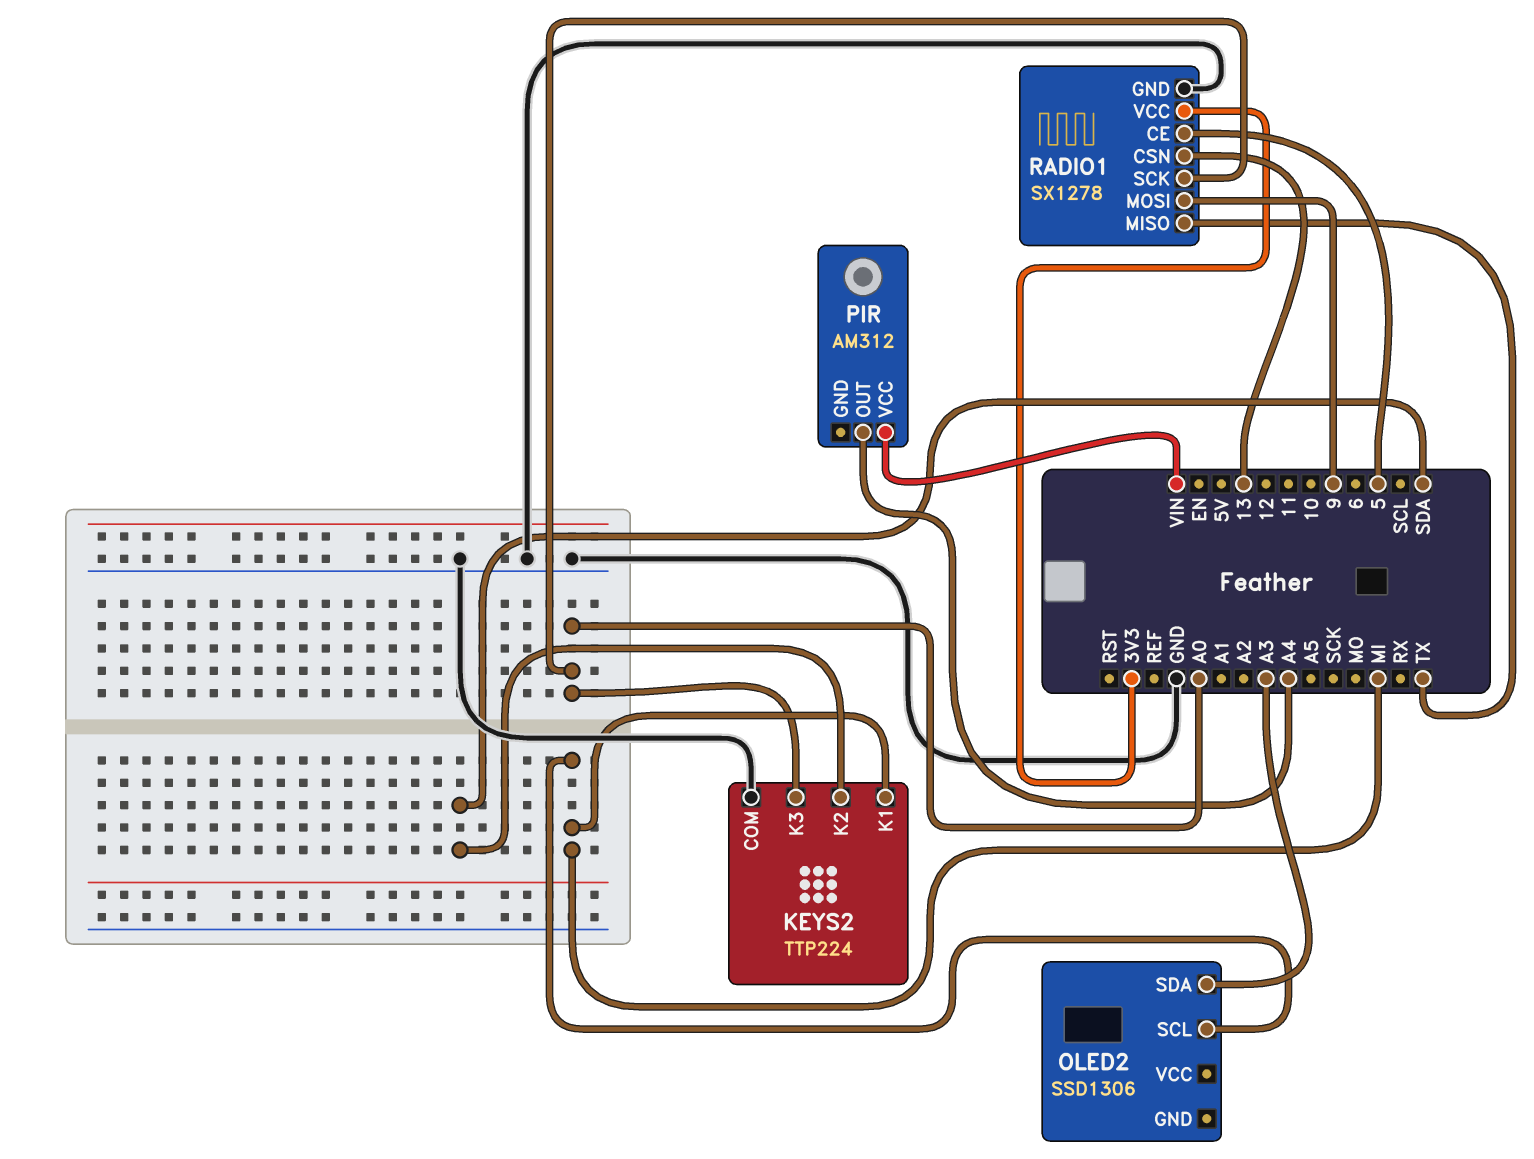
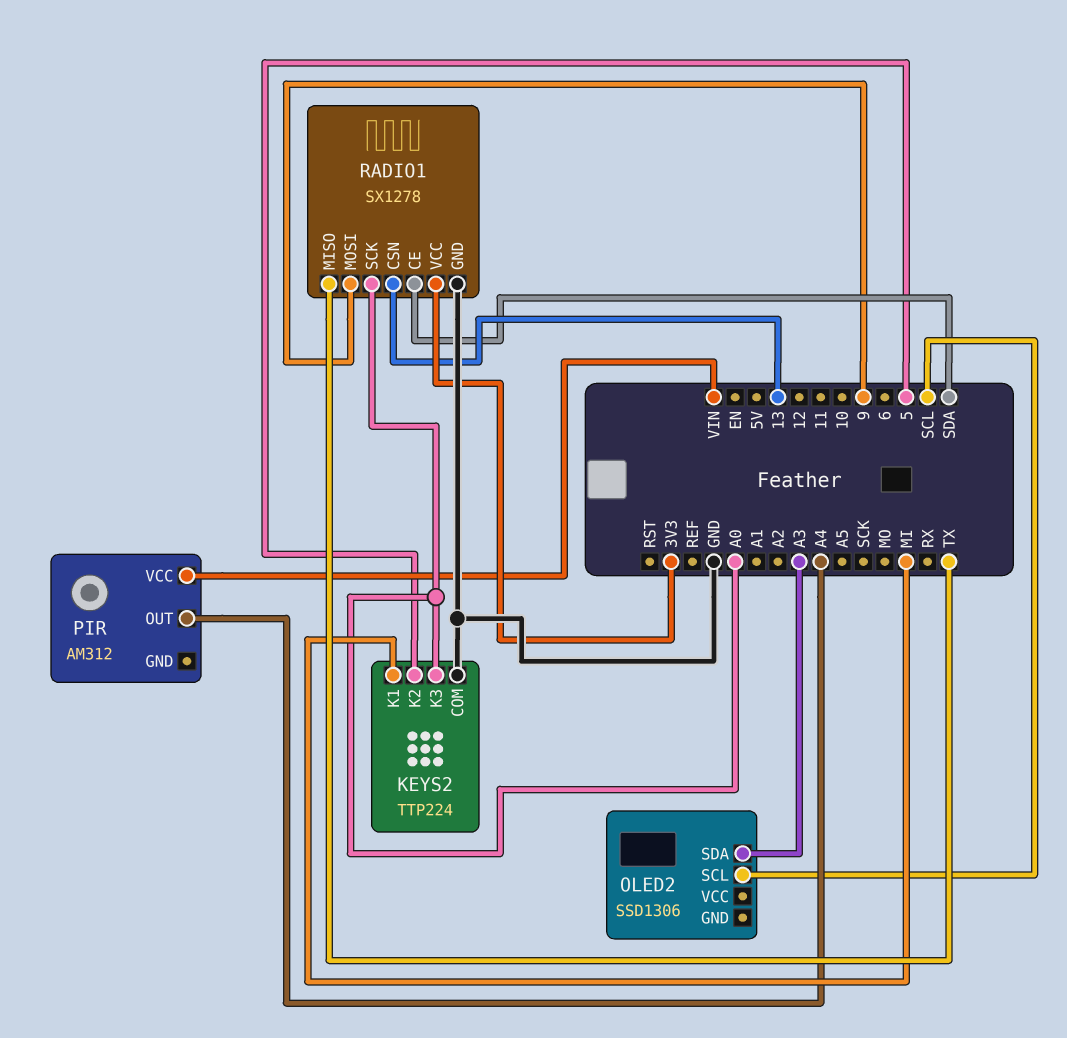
KEYS2 pin K2: SDA -> 5
OLED2 pin SCL: MI -> SCL
RADIO1 pin CE: 5 -> SDA

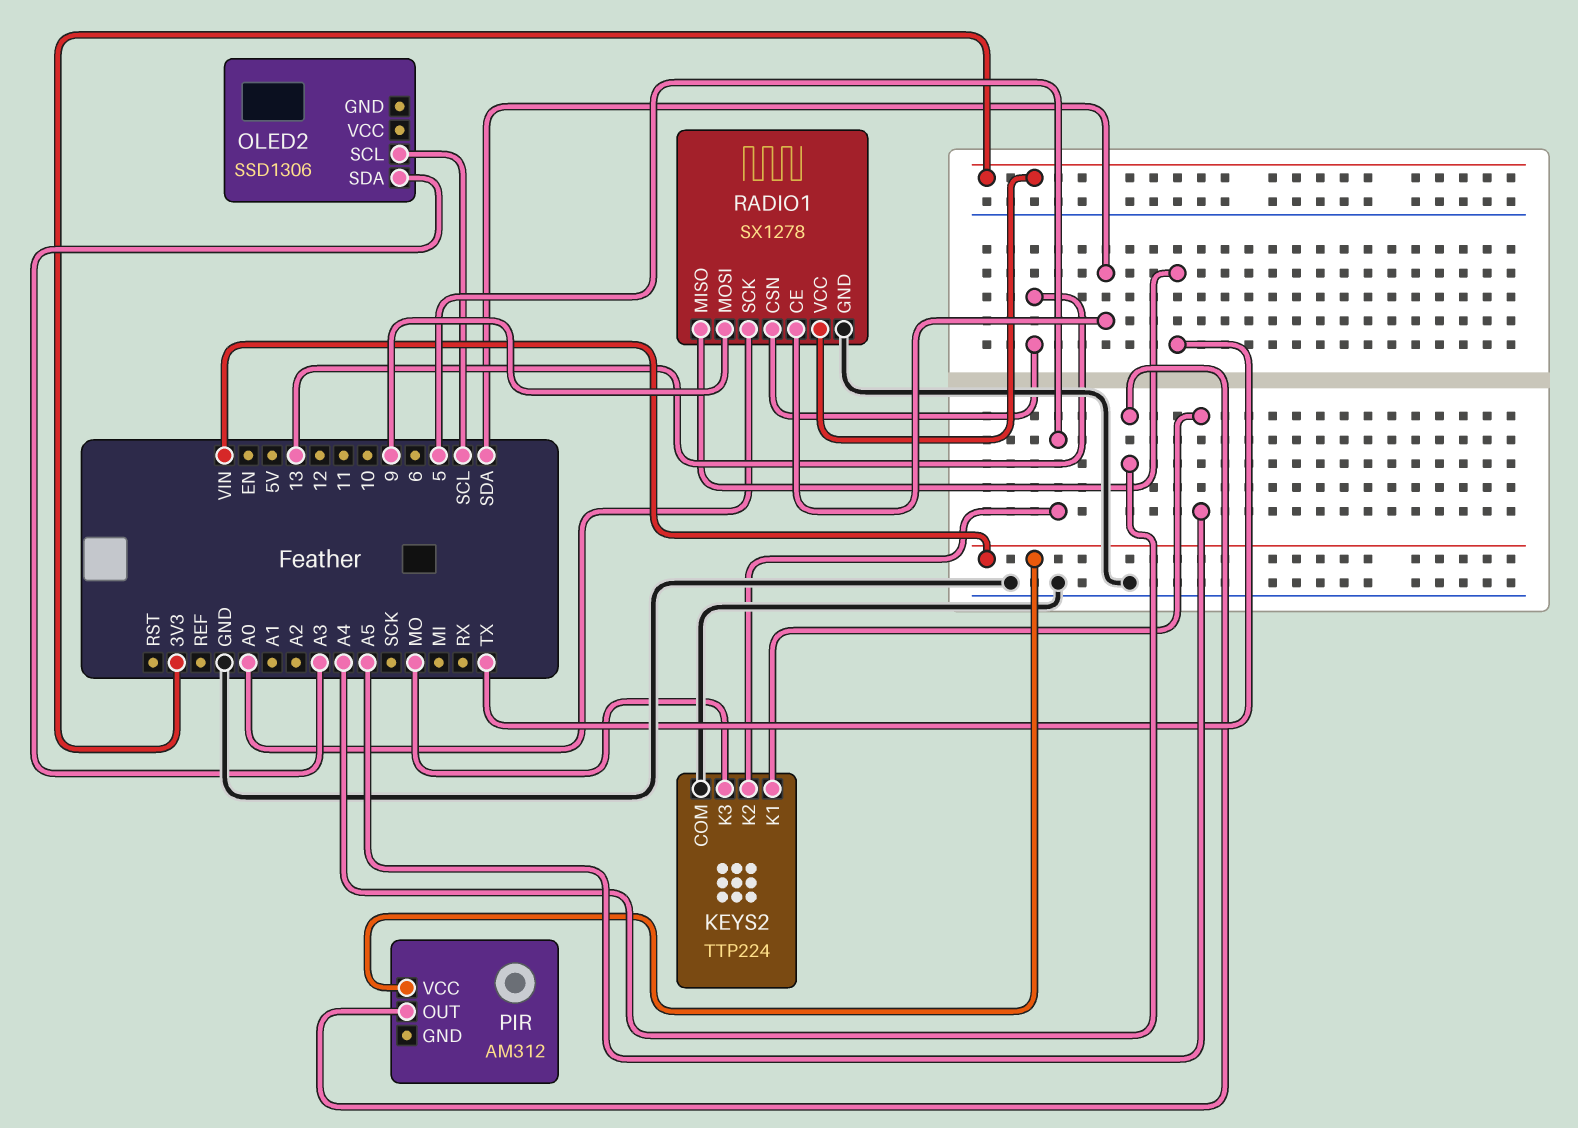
KEYS2 pin K1: MI -> A5
KEYS2 pin K3: A0 -> MO

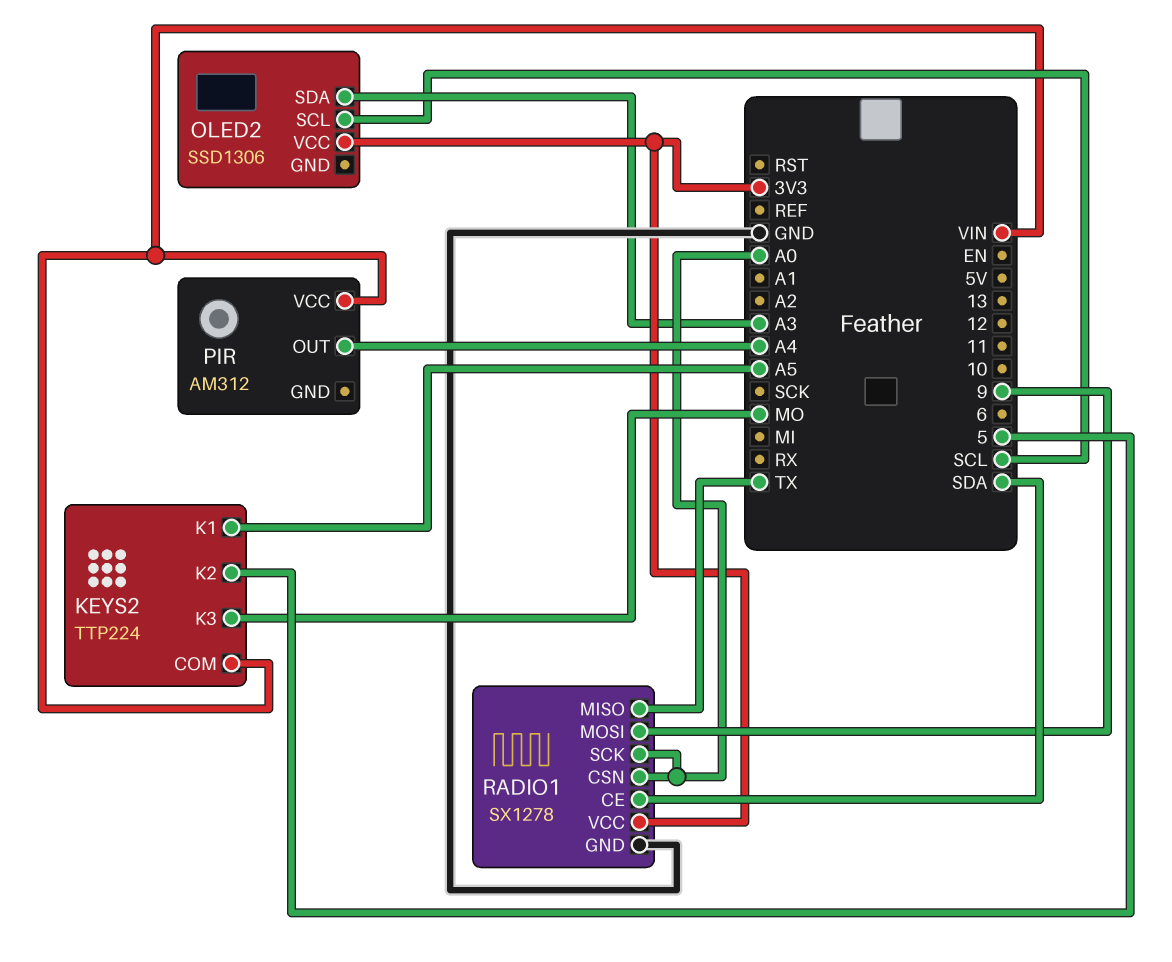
KEYS2 pin COM: GND -> VIN
OLED2 pin VCC: none -> 3V3
RADIO1 pin CSN: 13 -> A0

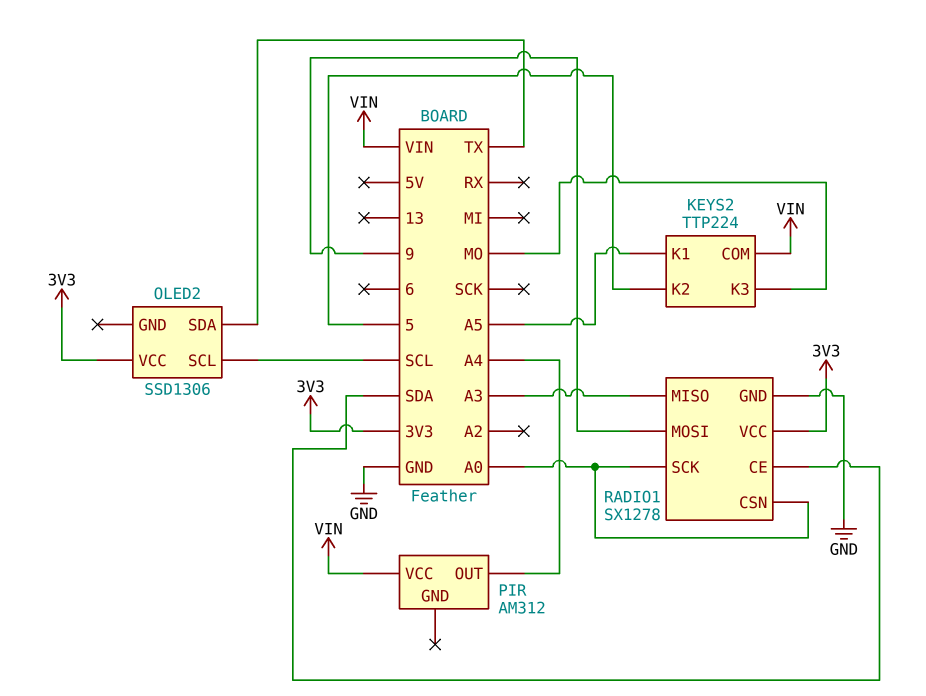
OLED2 pin SDA: A3 -> TX
RADIO1 pin MISO: TX -> A3

